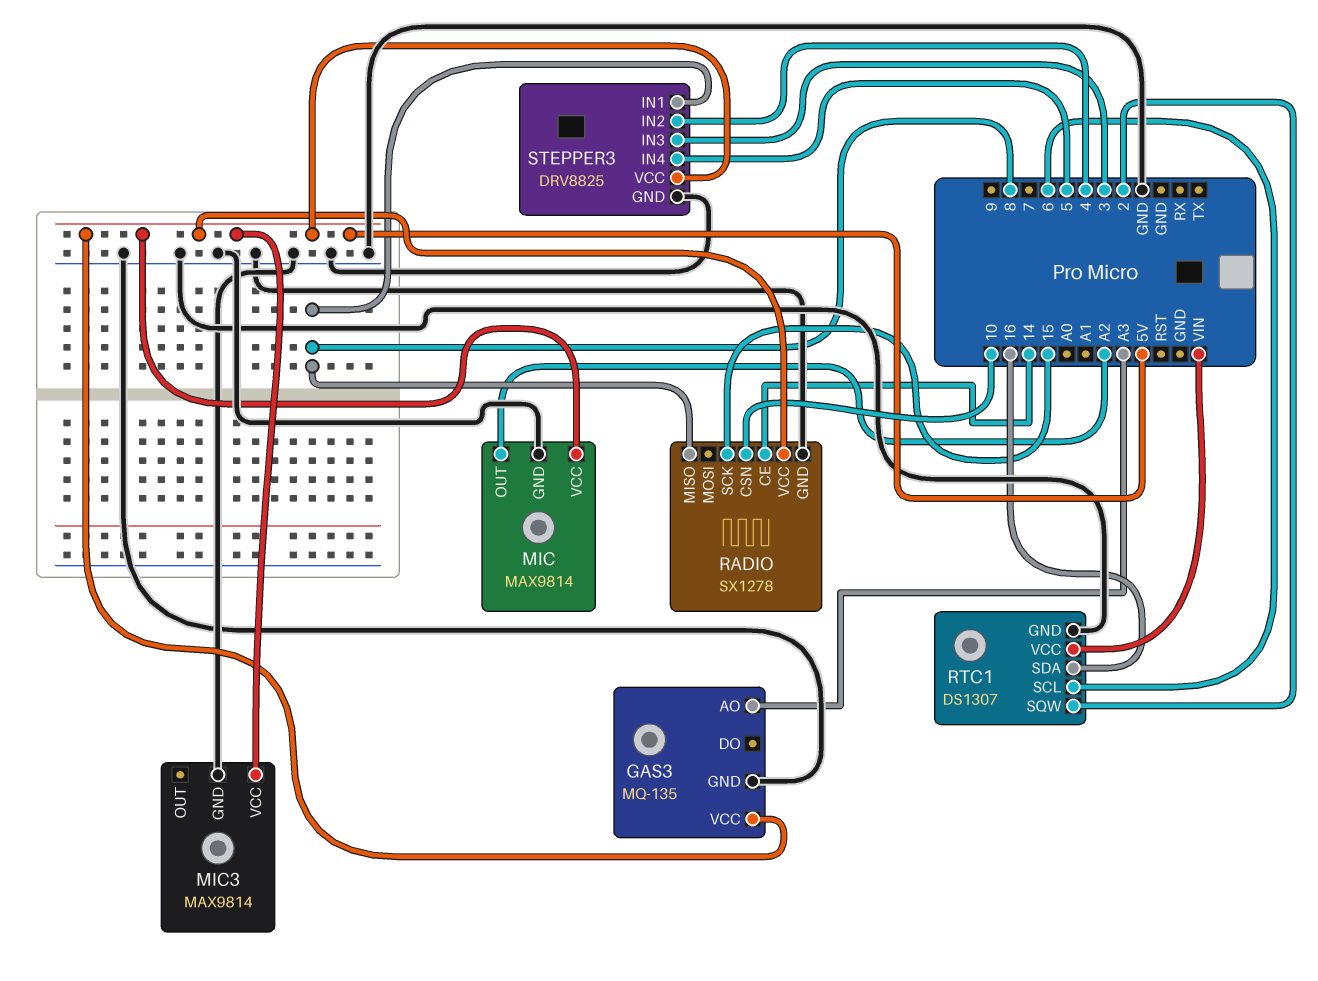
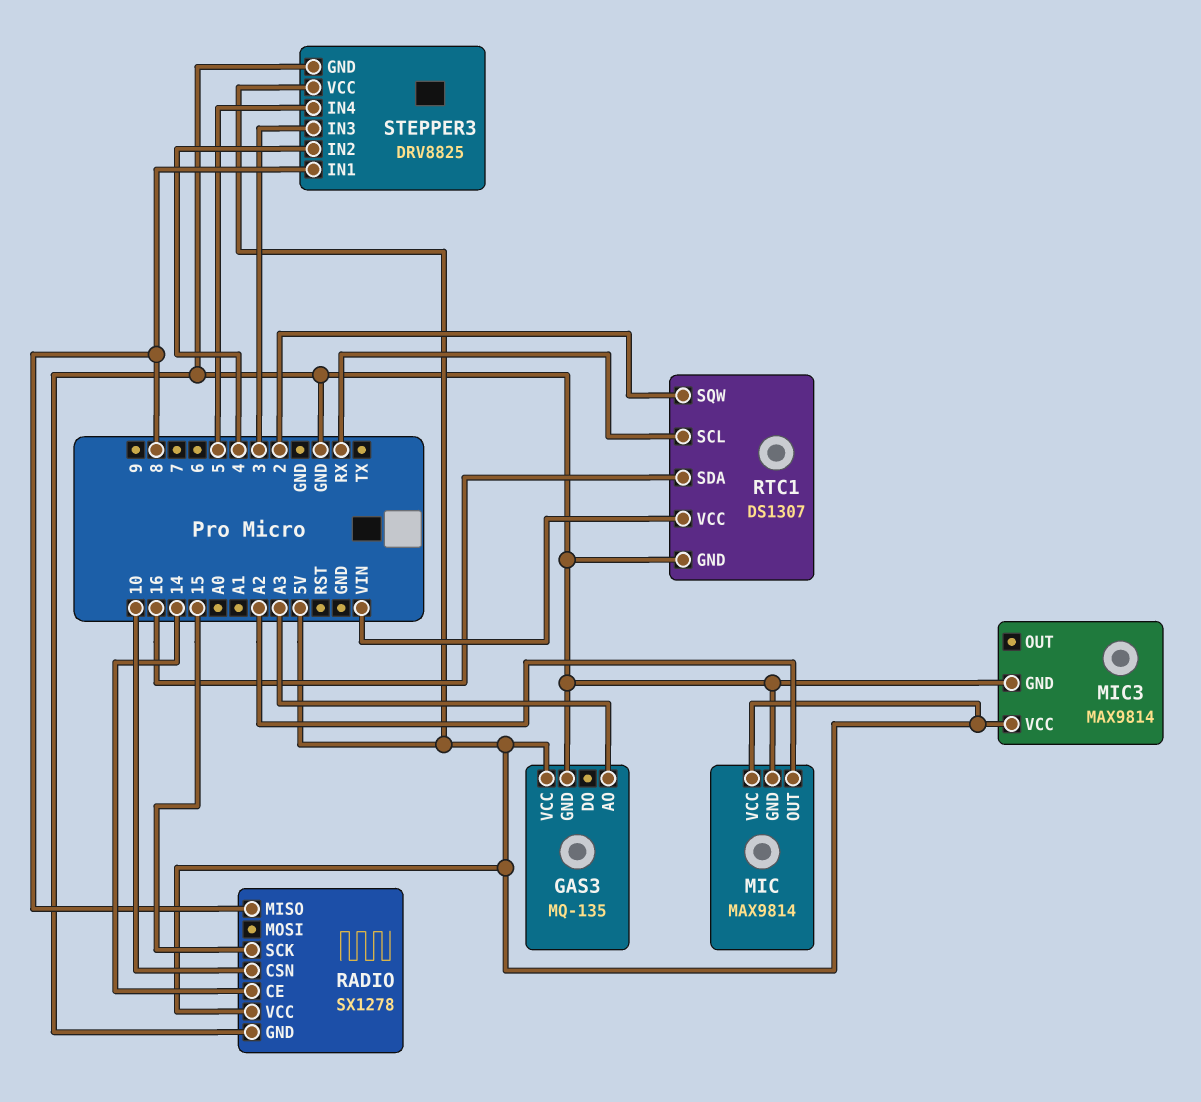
RTC1 pin SCL: 6 -> RX

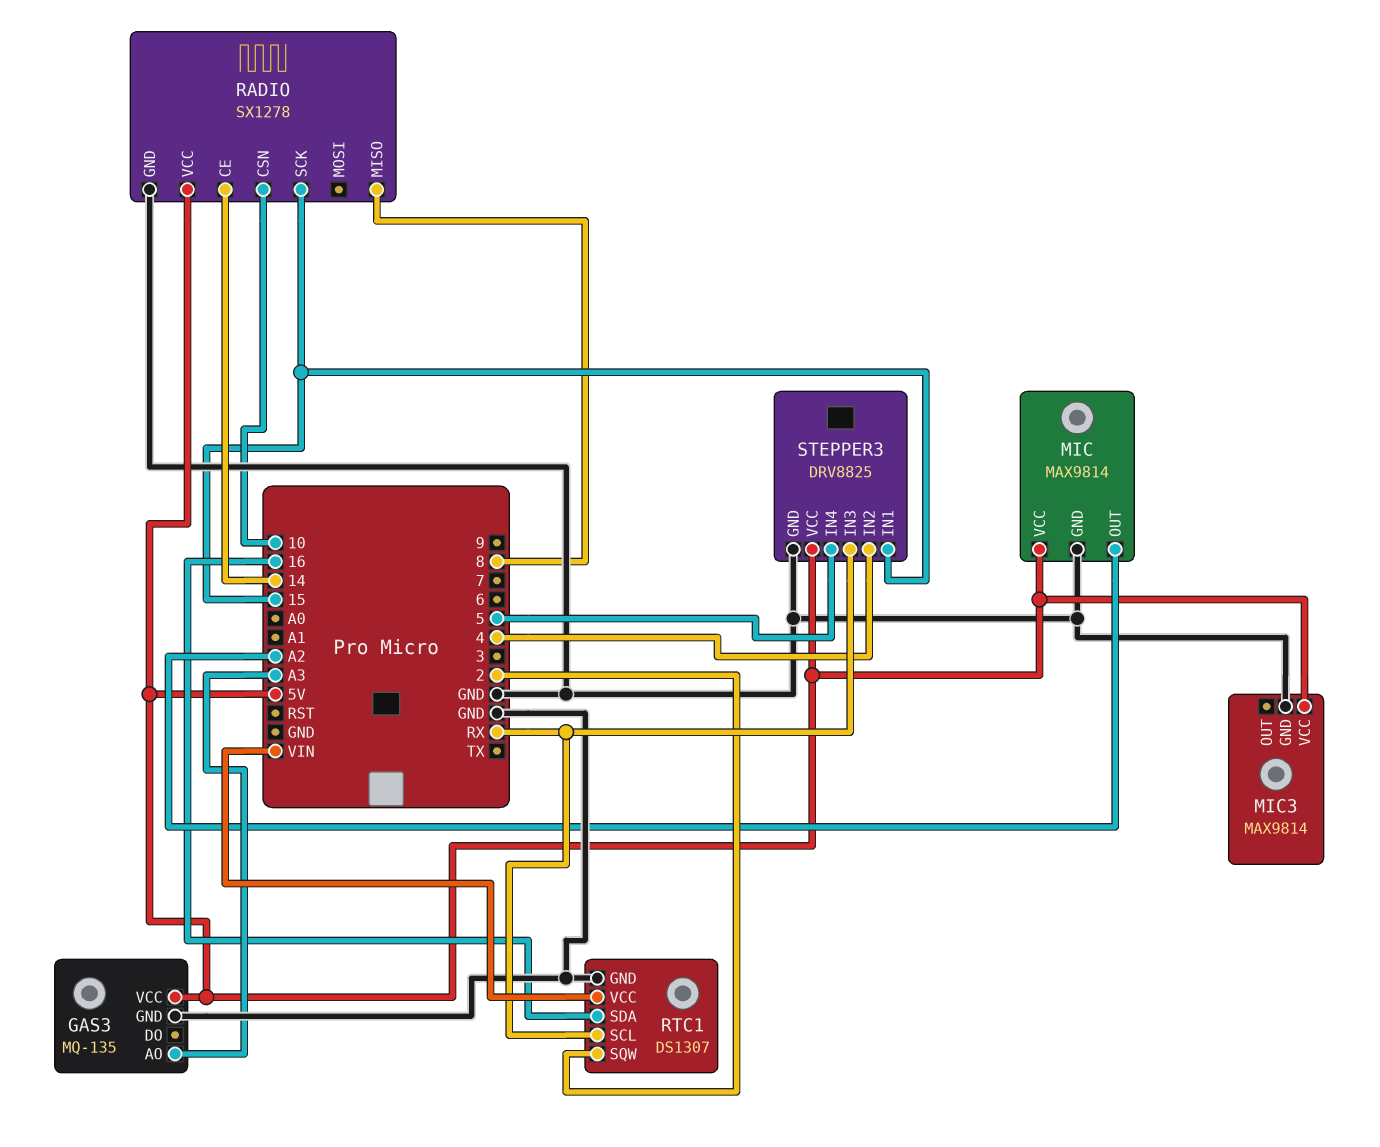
STEPPER3 pin IN1: 8 -> 15
STEPPER3 pin IN3: 3 -> RX

